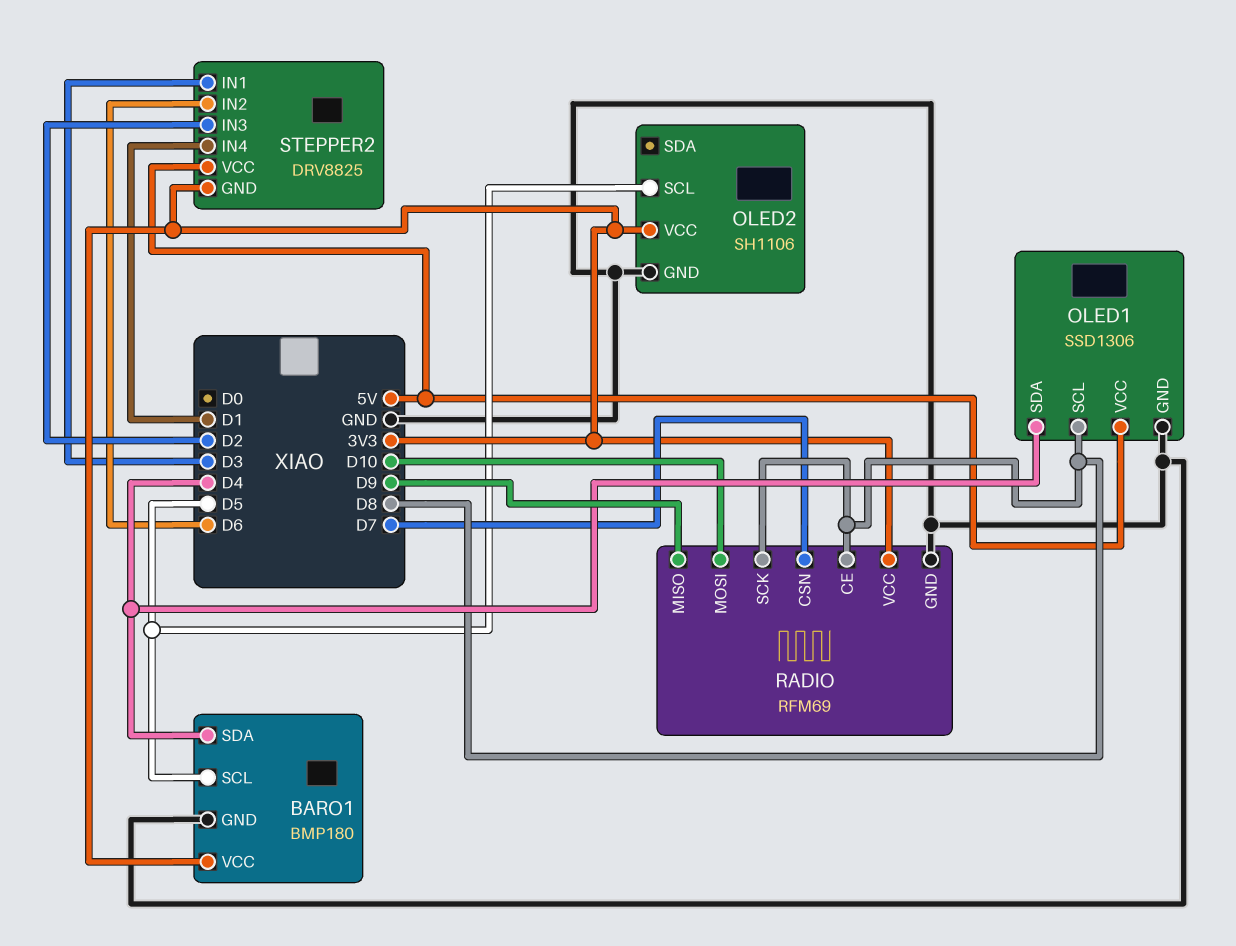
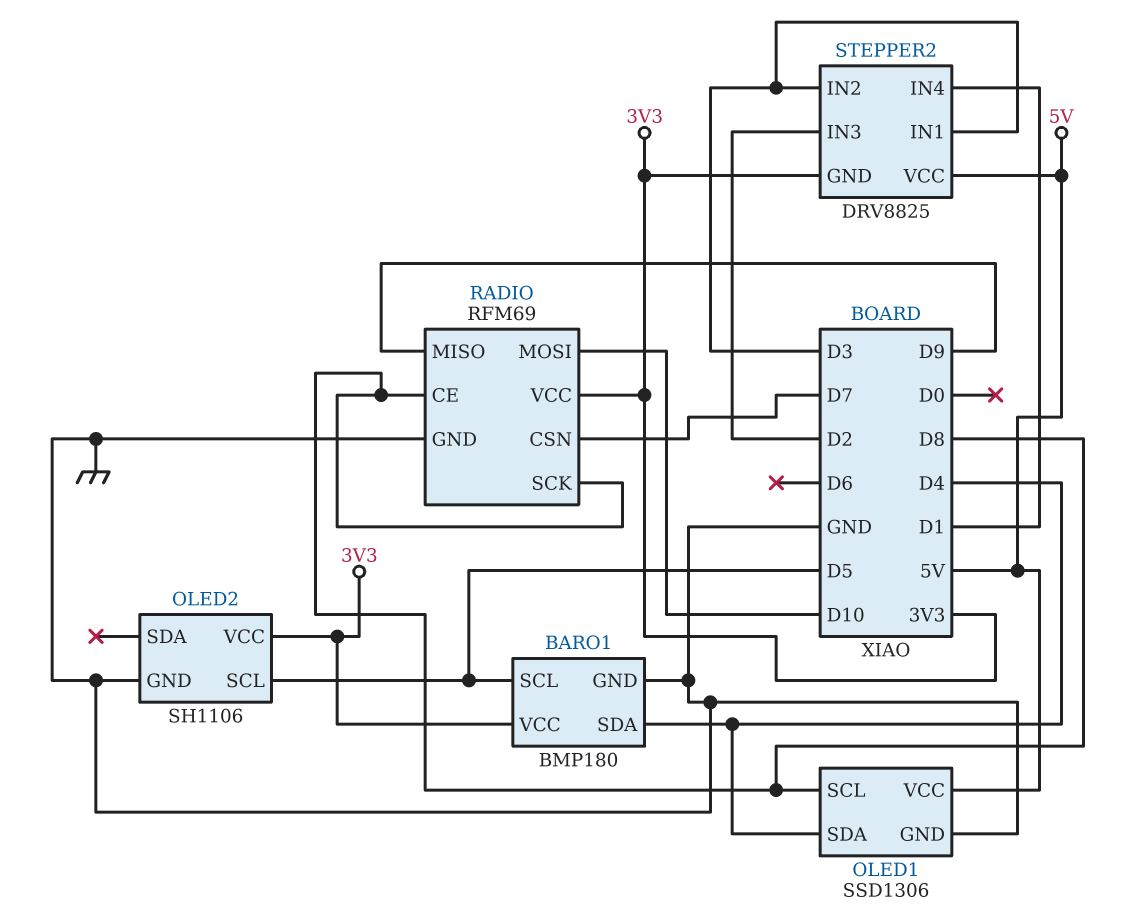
STEPPER2 pin IN2: D6 -> D3

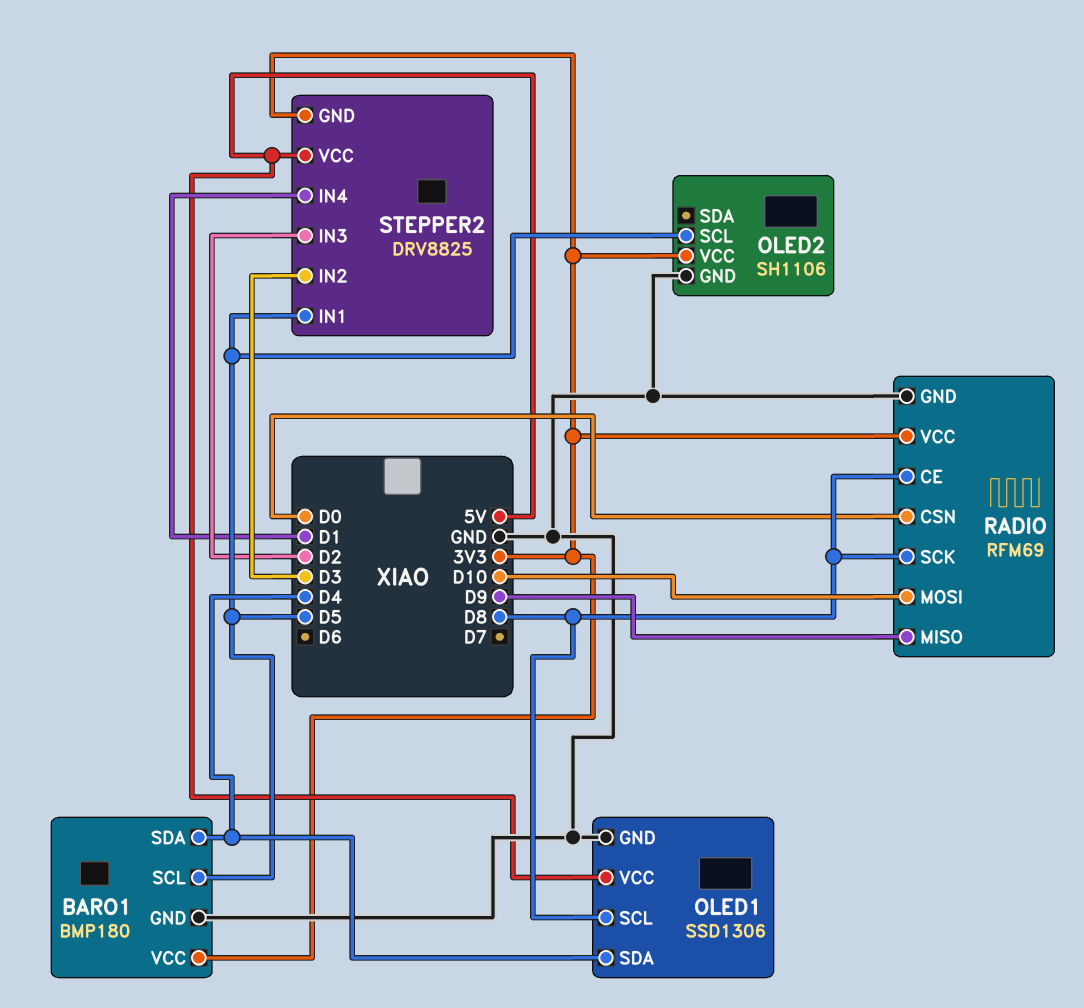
RADIO pin CSN: D7 -> D0
STEPPER2 pin IN1: D3 -> D5

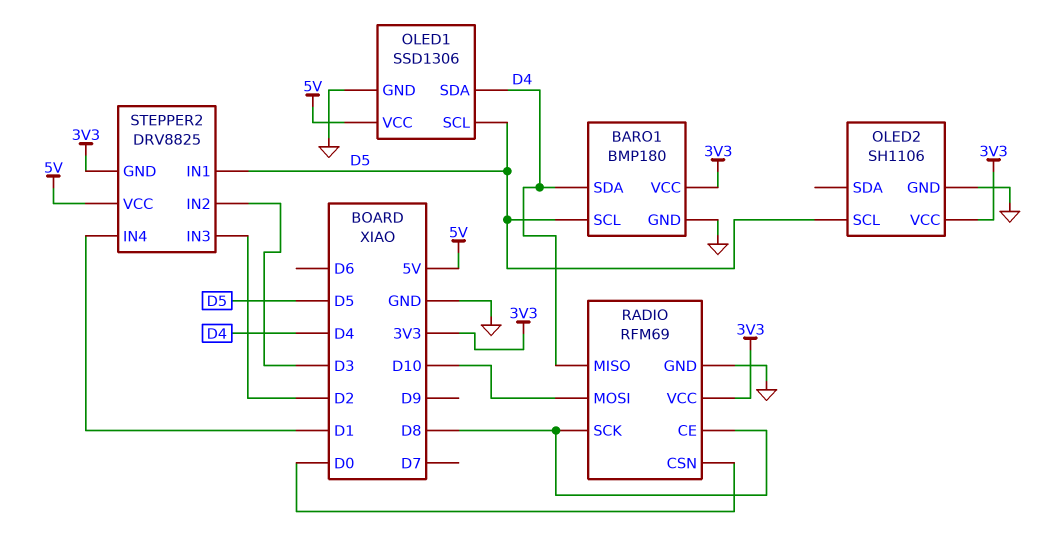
OLED1 pin SCL: D8 -> D5
RADIO pin MISO: D9 -> D4

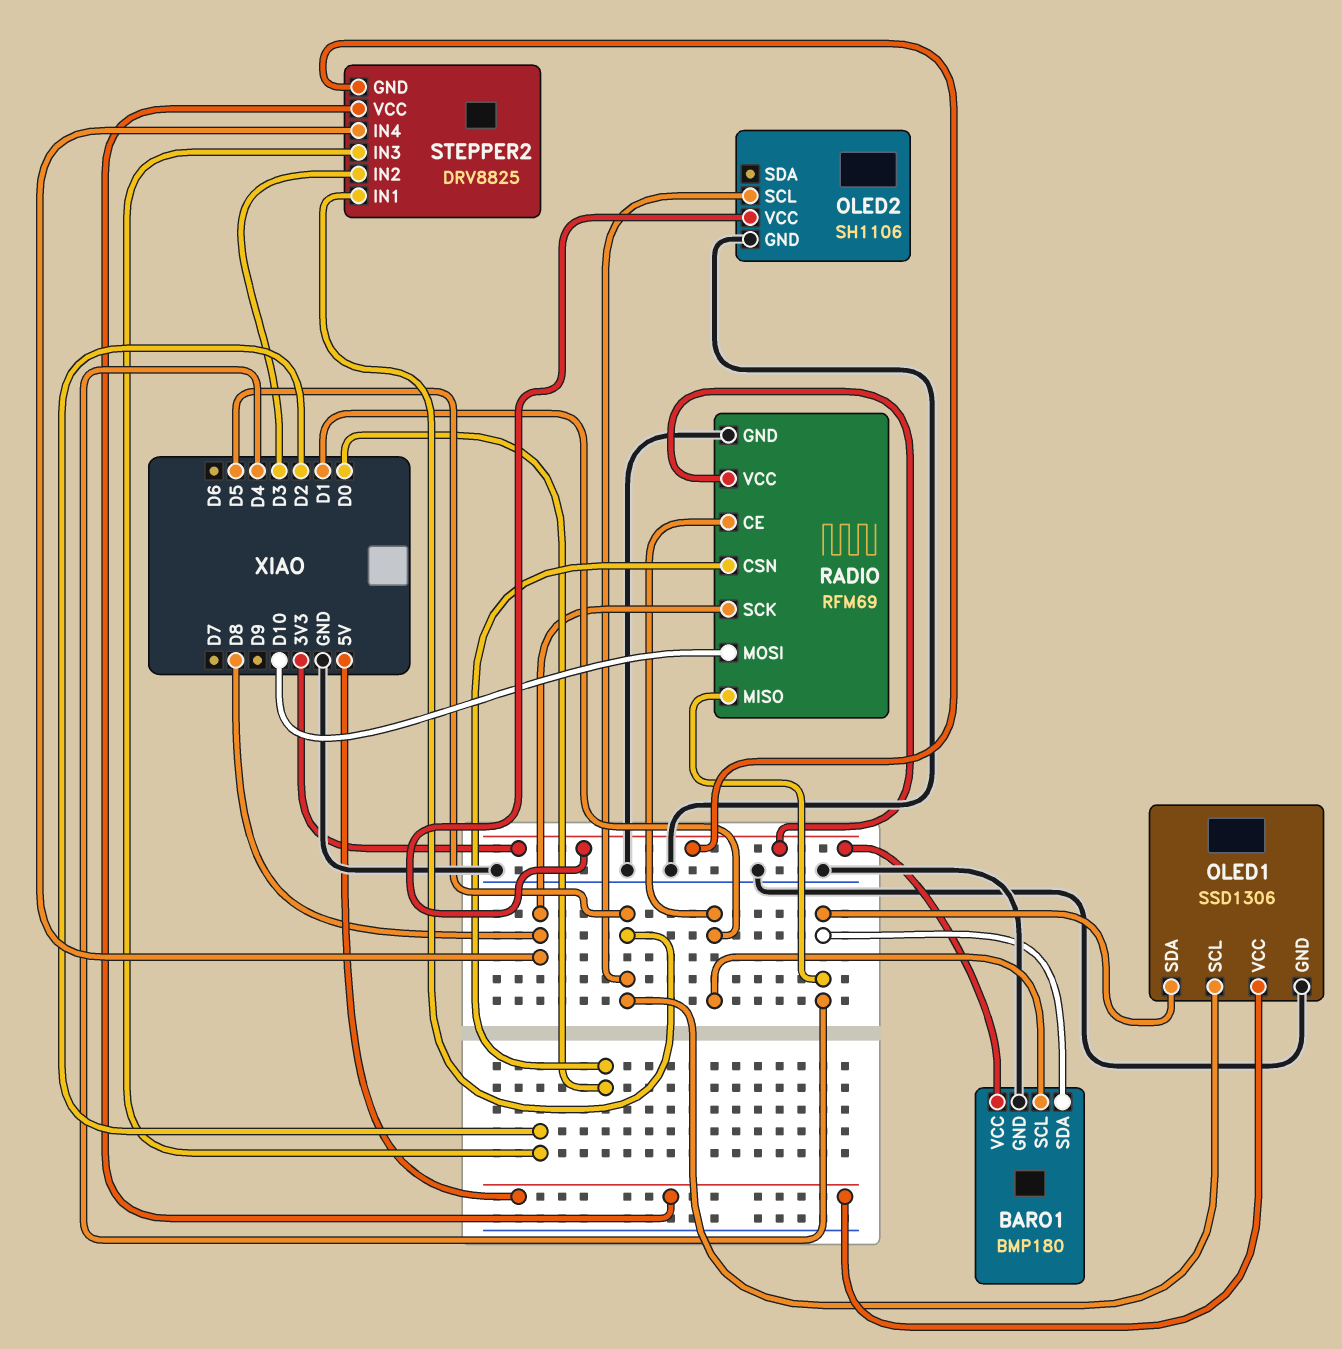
BARO1 pin SCL: D5 -> D1
RADIO pin CE: D8 -> D1
STEPPER2 pin IN4: D1 -> D8

